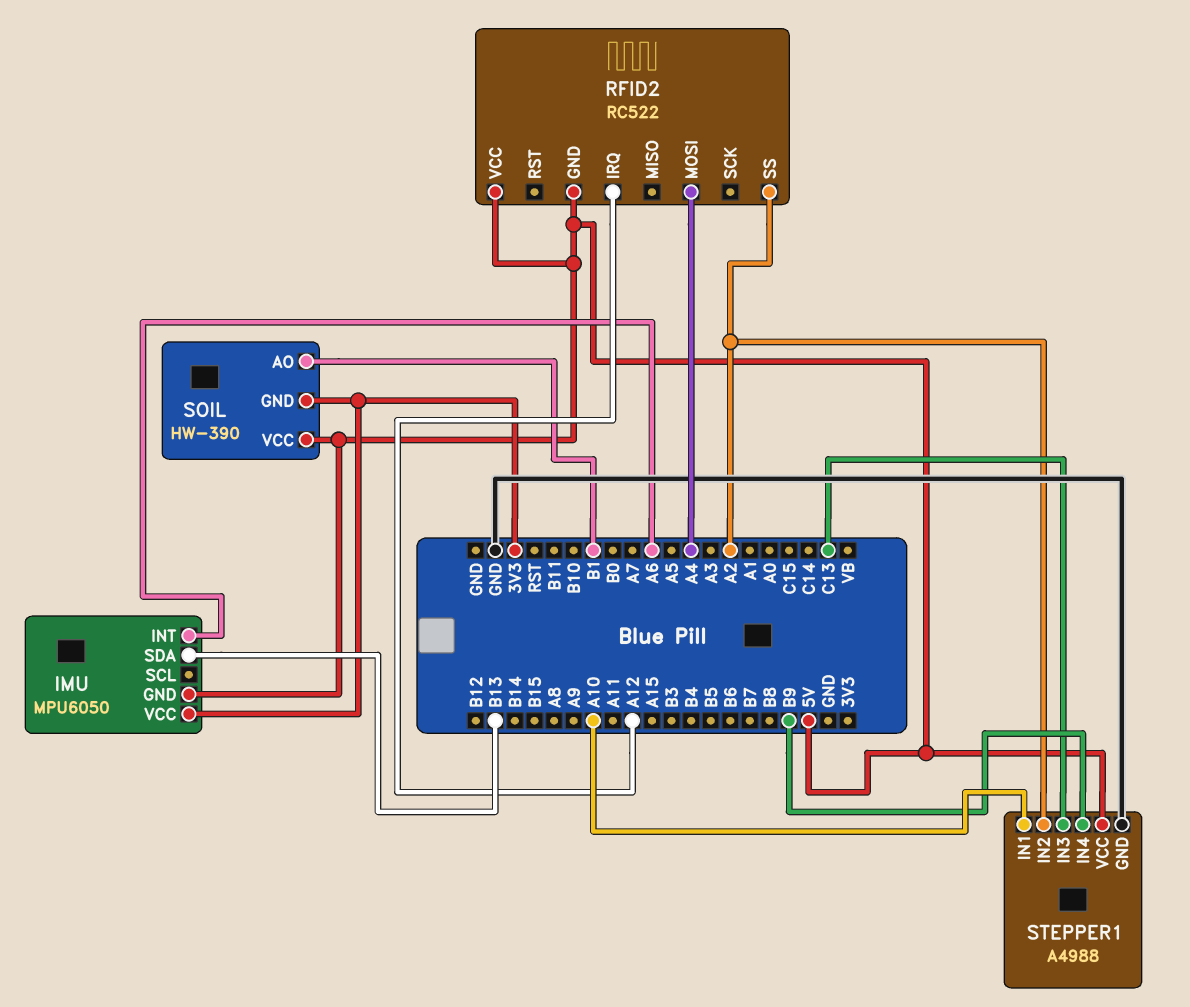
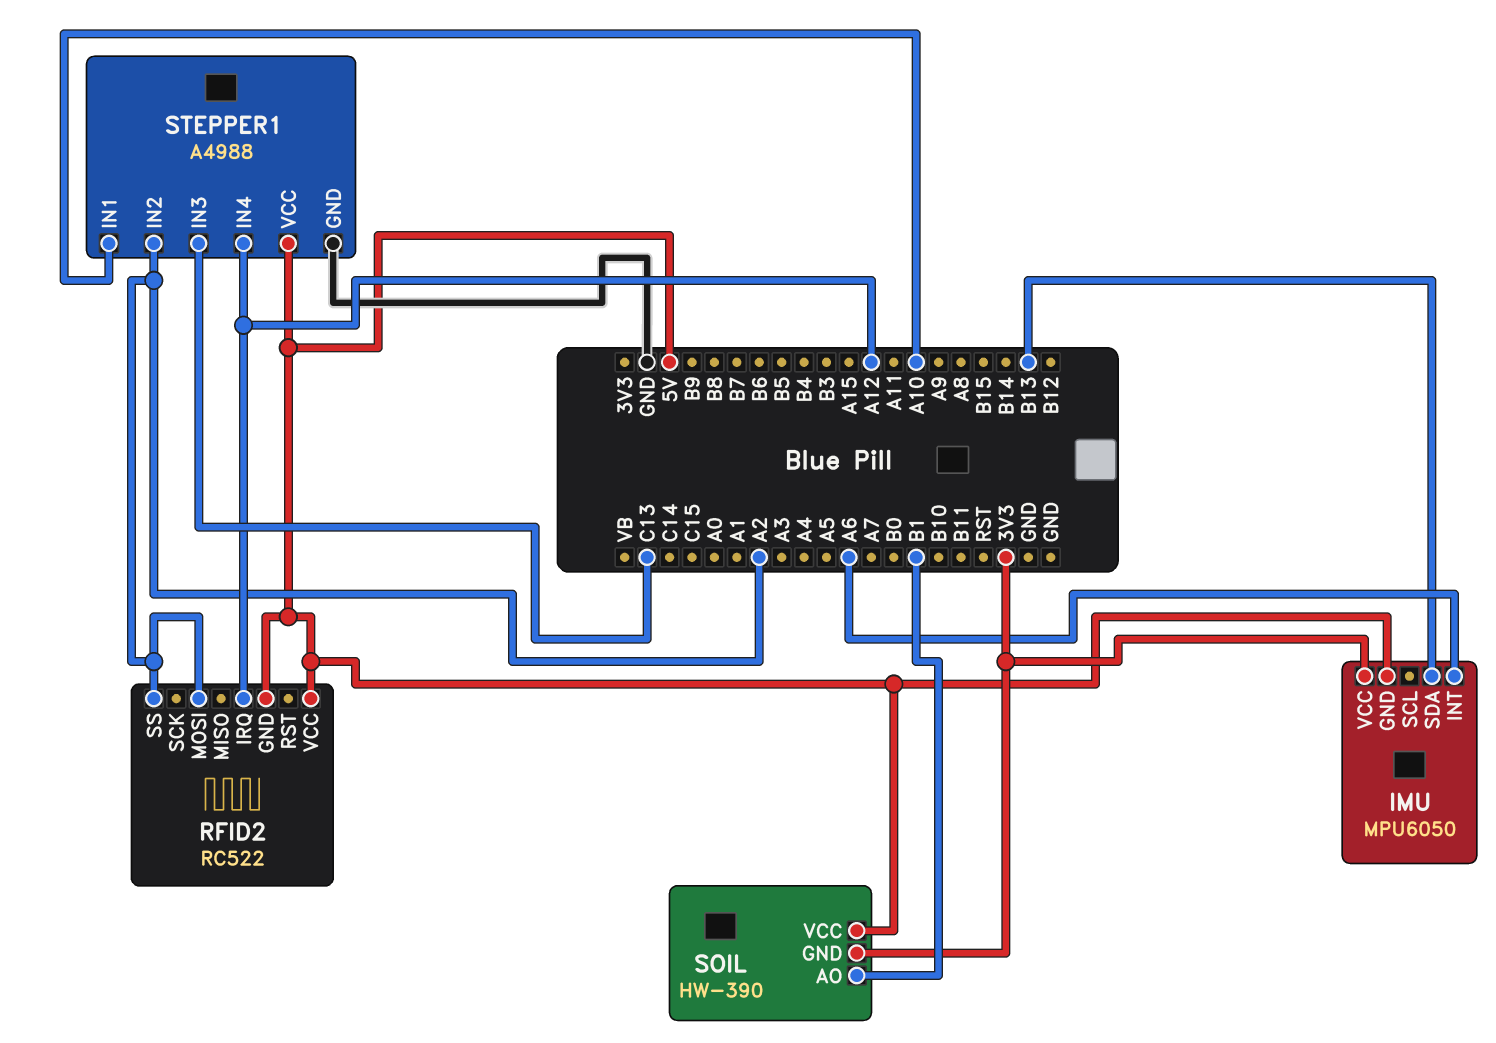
RFID2 pin MOSI: A4 -> A2
STEPPER1 pin IN4: B9 -> A12

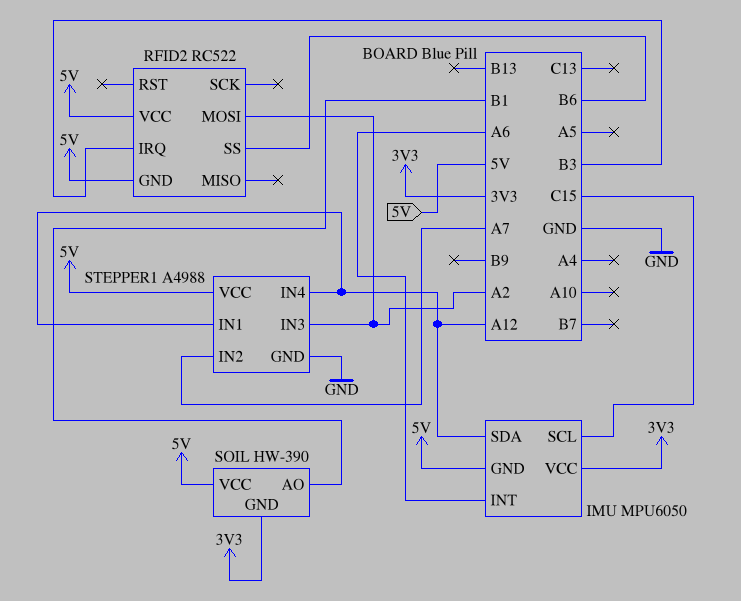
IMU pin SCL: none -> C15
IMU pin SDA: B13 -> A12
RFID2 pin IRQ: A12 -> B3
RFID2 pin SS: A2 -> B6
STEPPER1 pin IN1: A10 -> A12
STEPPER1 pin IN2: A2 -> A7
STEPPER1 pin IN3: C13 -> A2

